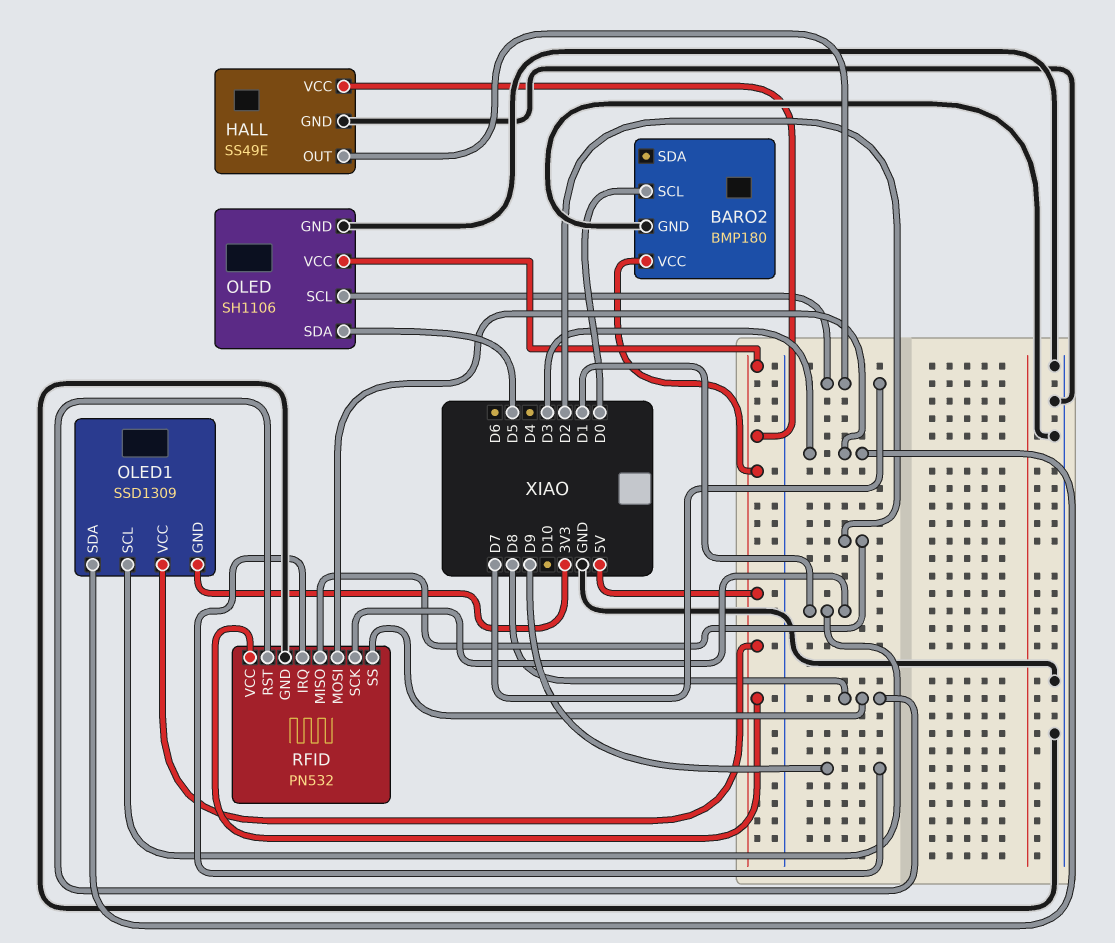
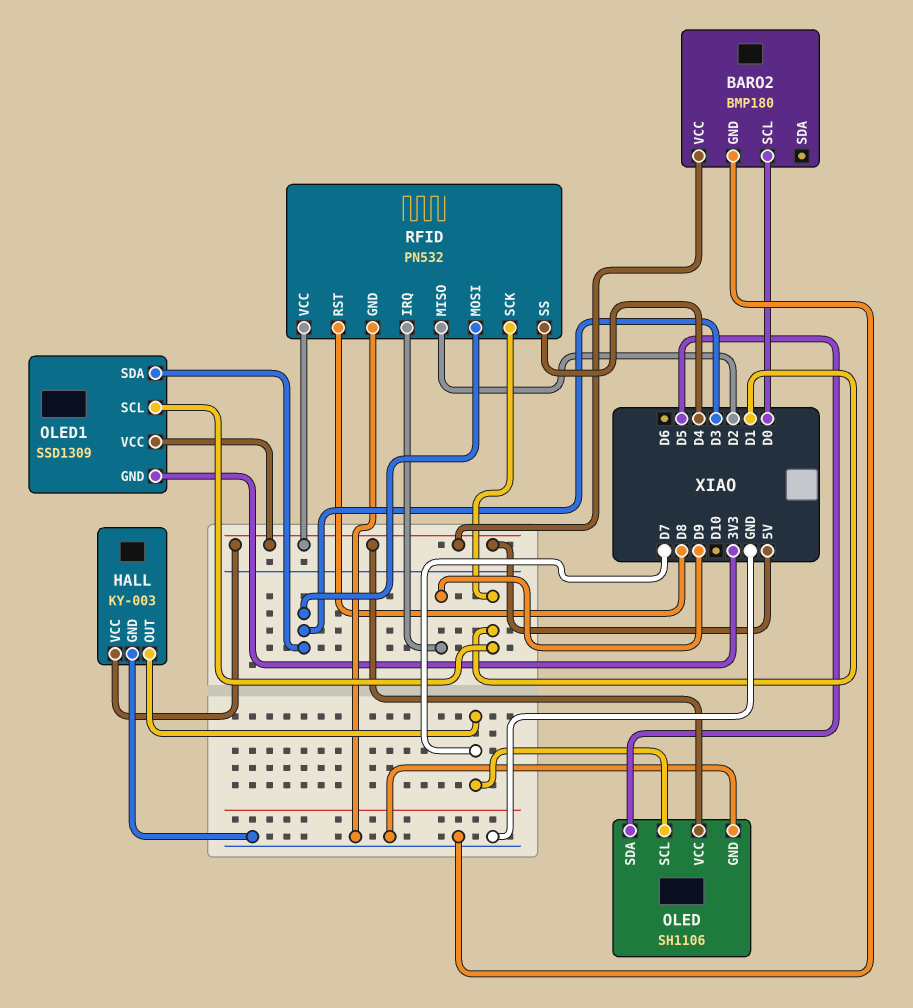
HALL: SS49E -> KY-003
RFID pin SS: D8 -> D4

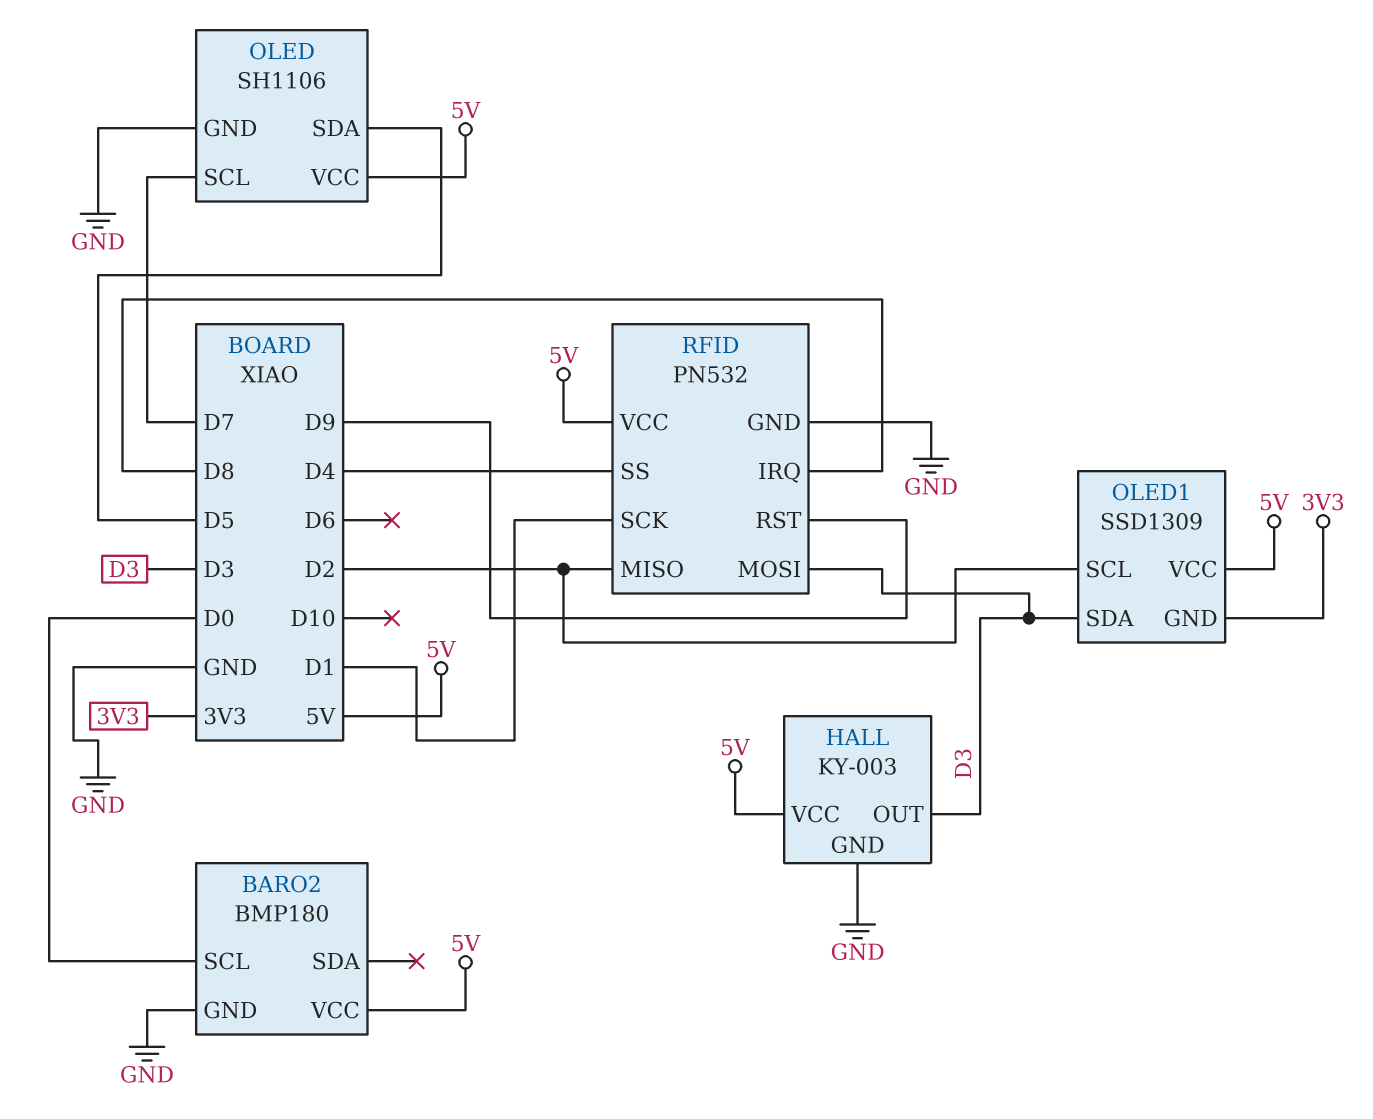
HALL pin OUT: D7 -> D3
OLED1 pin SCL: D1 -> D2
RFID pin IRQ: D9 -> D8
RFID pin RST: D8 -> D9

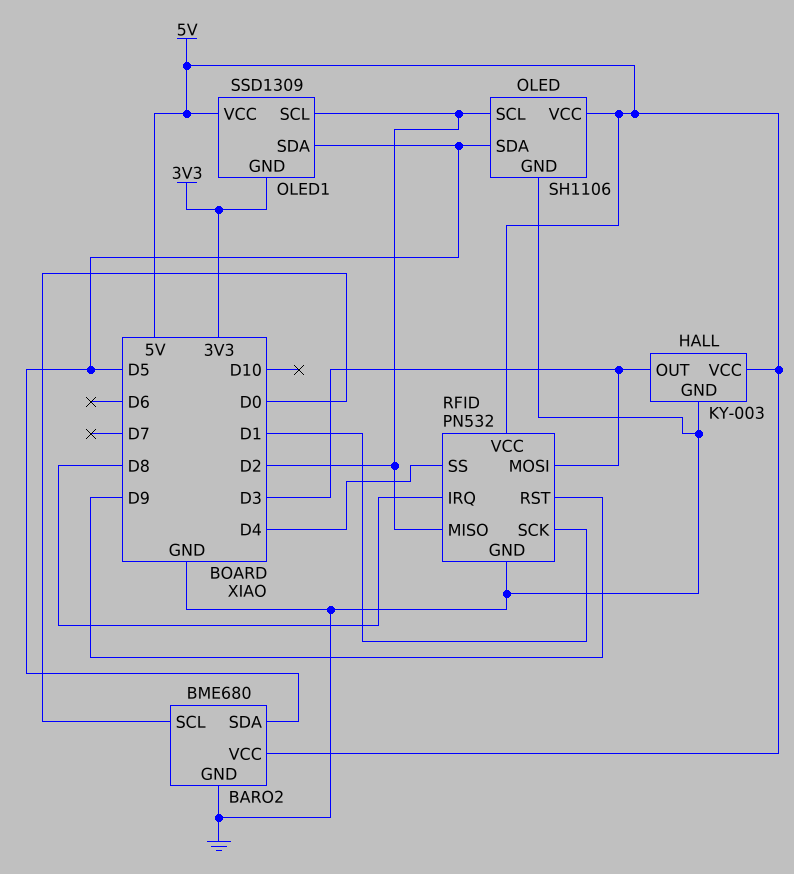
BARO2: BMP180 -> BME680
BARO2 pin SDA: none -> D5
OLED pin SCL: D7 -> D2
OLED1 pin SDA: D3 -> D5

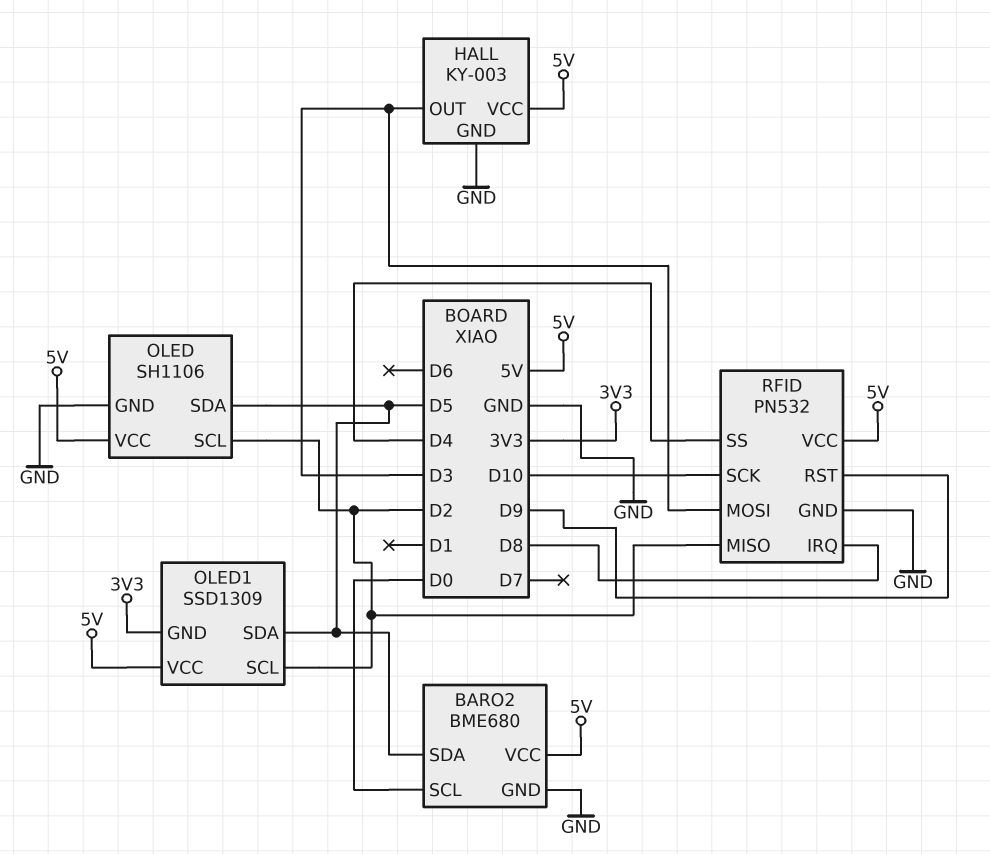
RFID pin SCK: D1 -> D10

